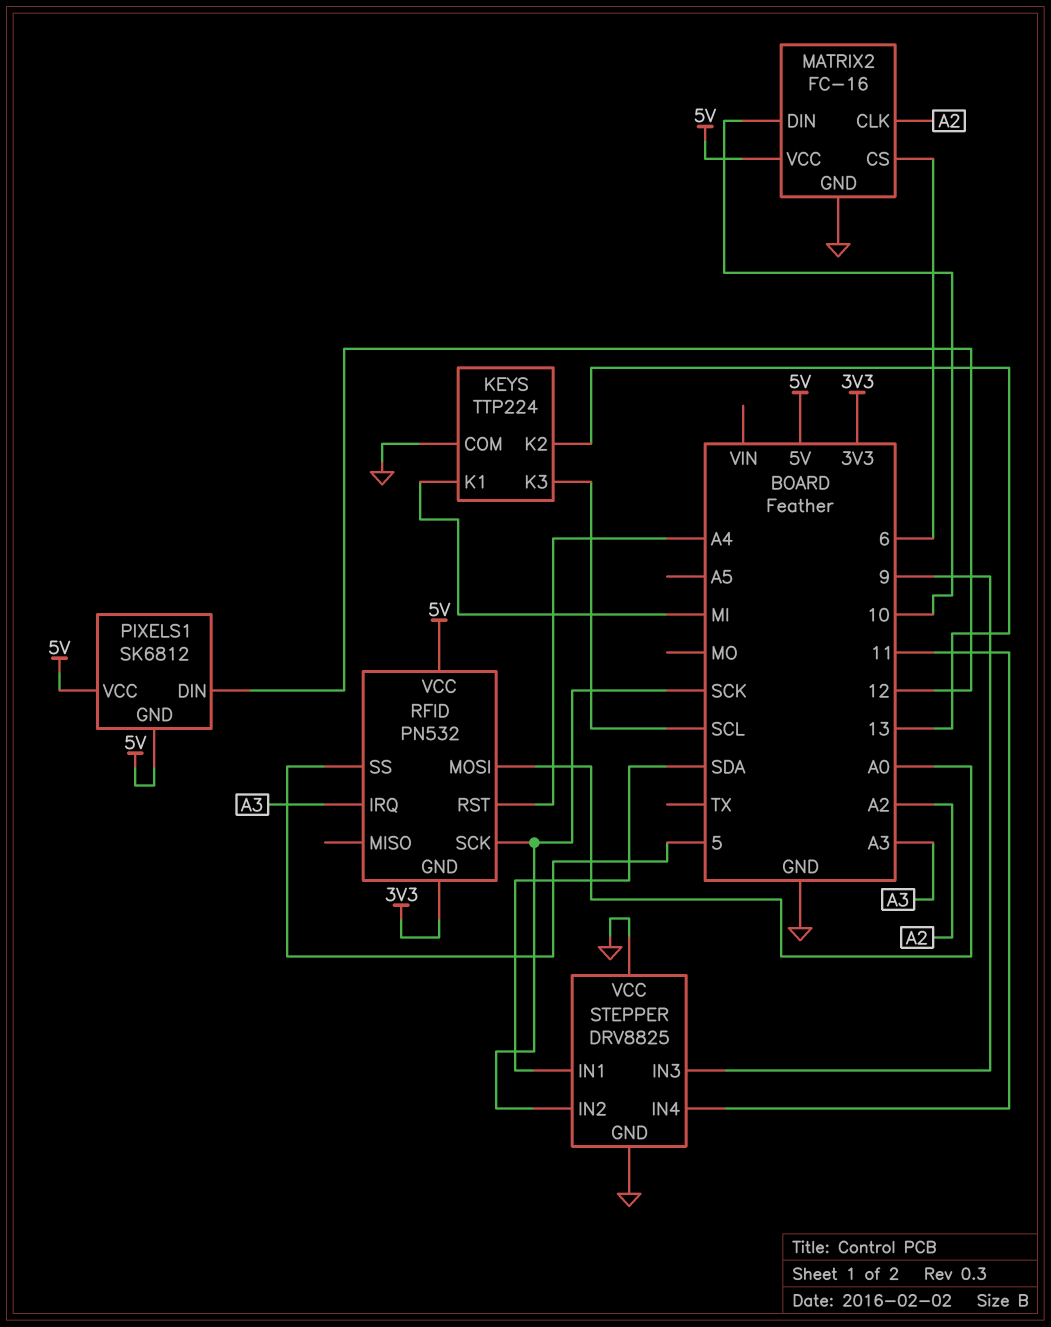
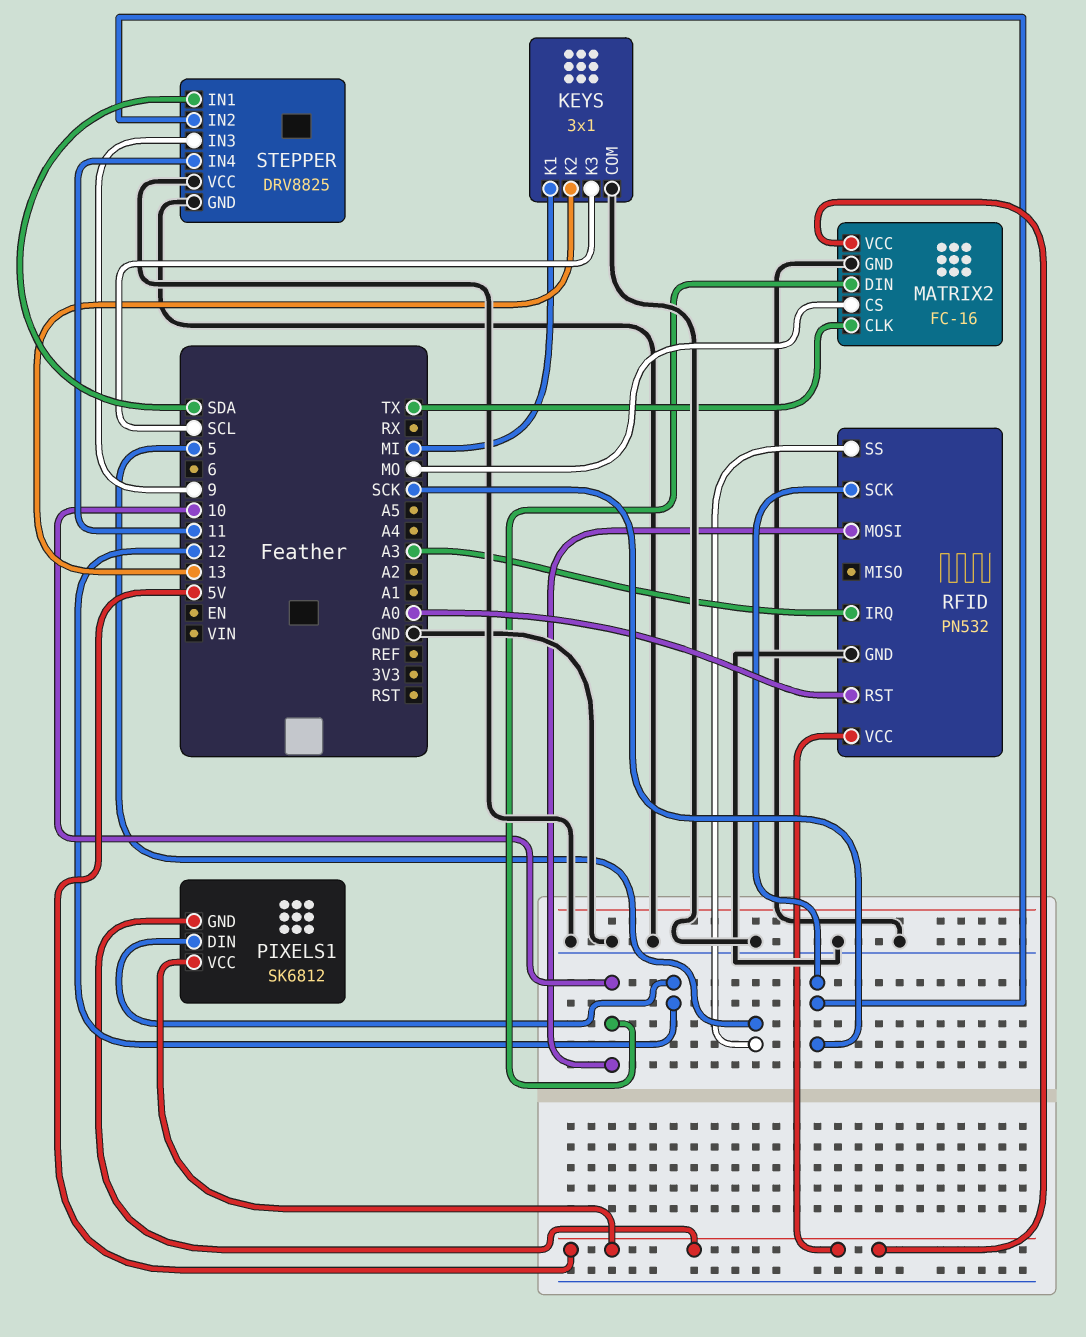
KEYS: TTP224 -> 3x1
MATRIX2 pin CLK: A2 -> TX
MATRIX2 pin CS: 6 -> MO
RFID pin GND: 3V3 -> GND
RFID pin MOSI: A0 -> 10
RFID pin RST: A4 -> A0

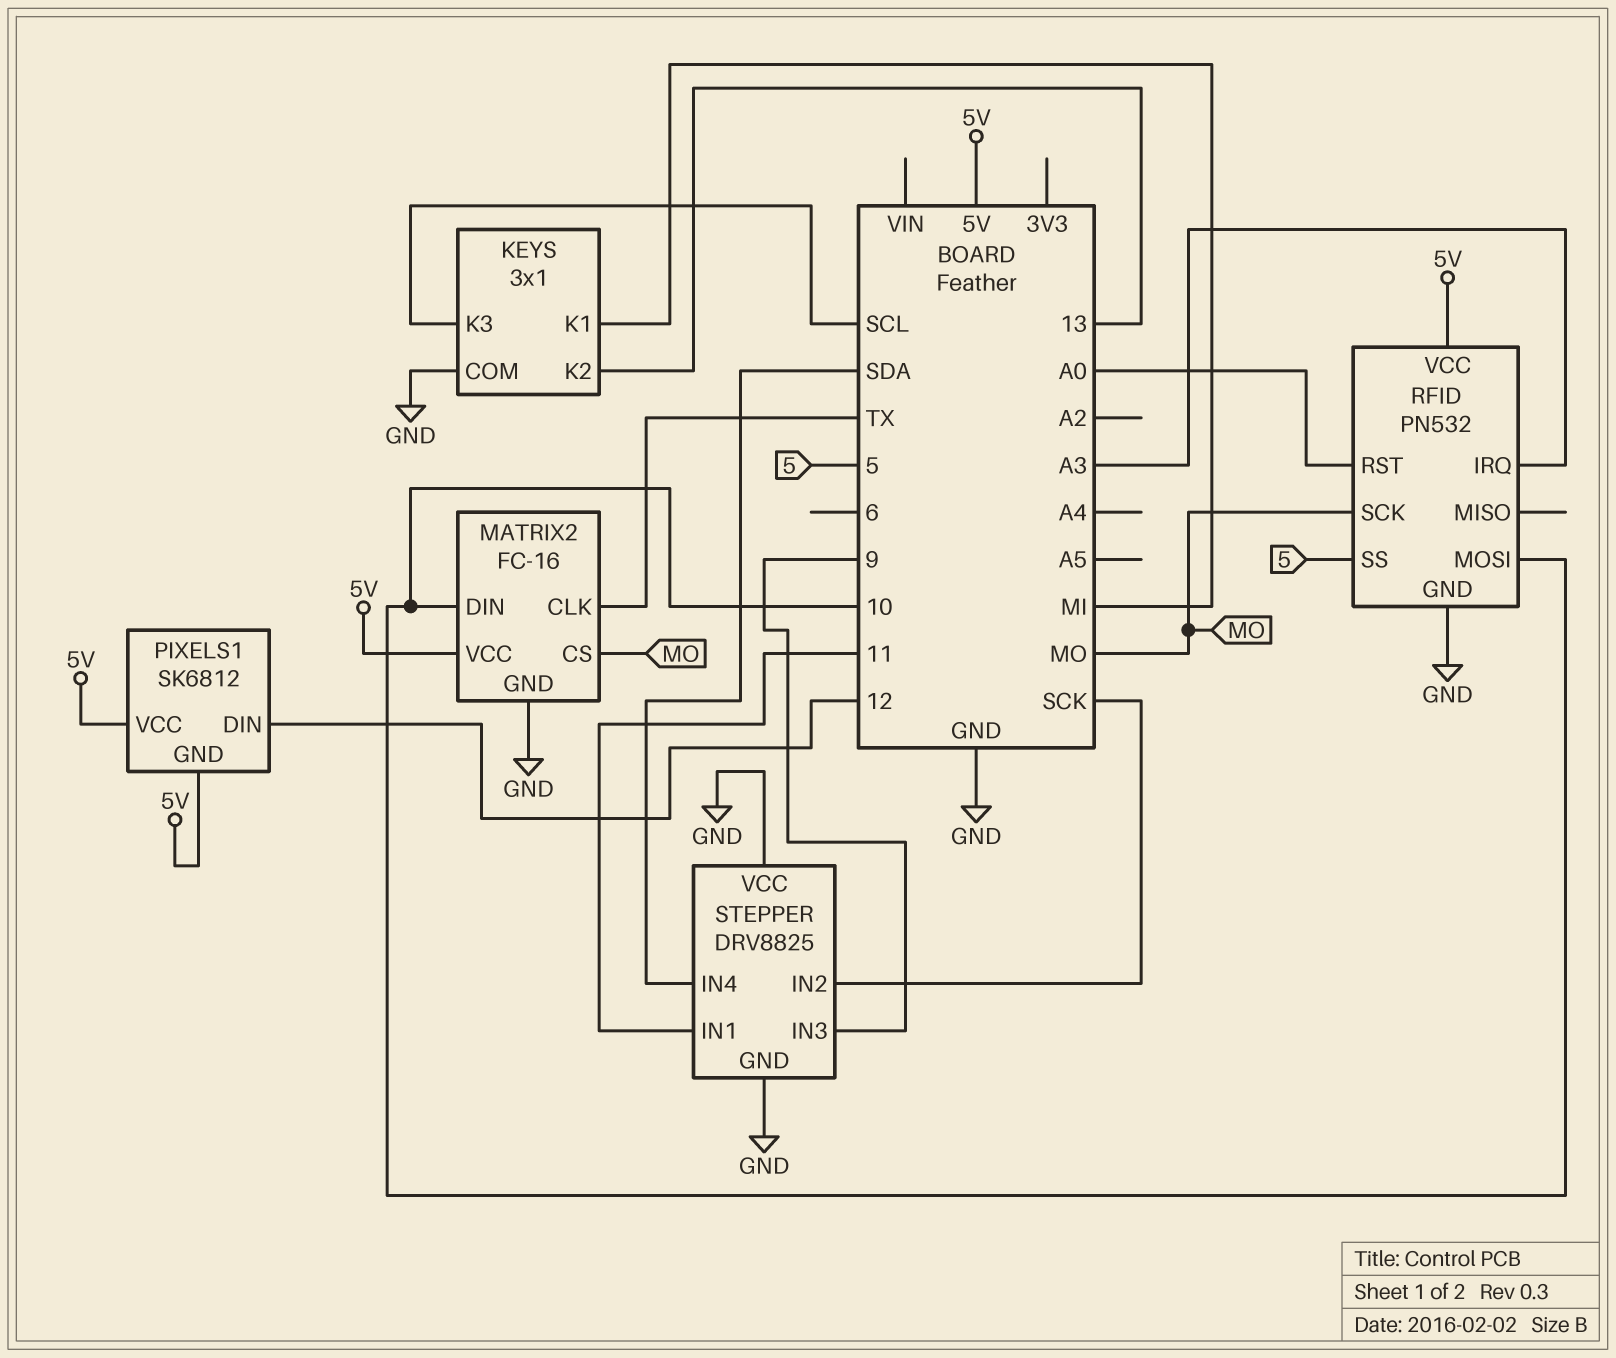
RFID pin SCK: SCK -> MO
STEPPER pin IN1: SDA -> 11
STEPPER pin IN4: 11 -> SDA

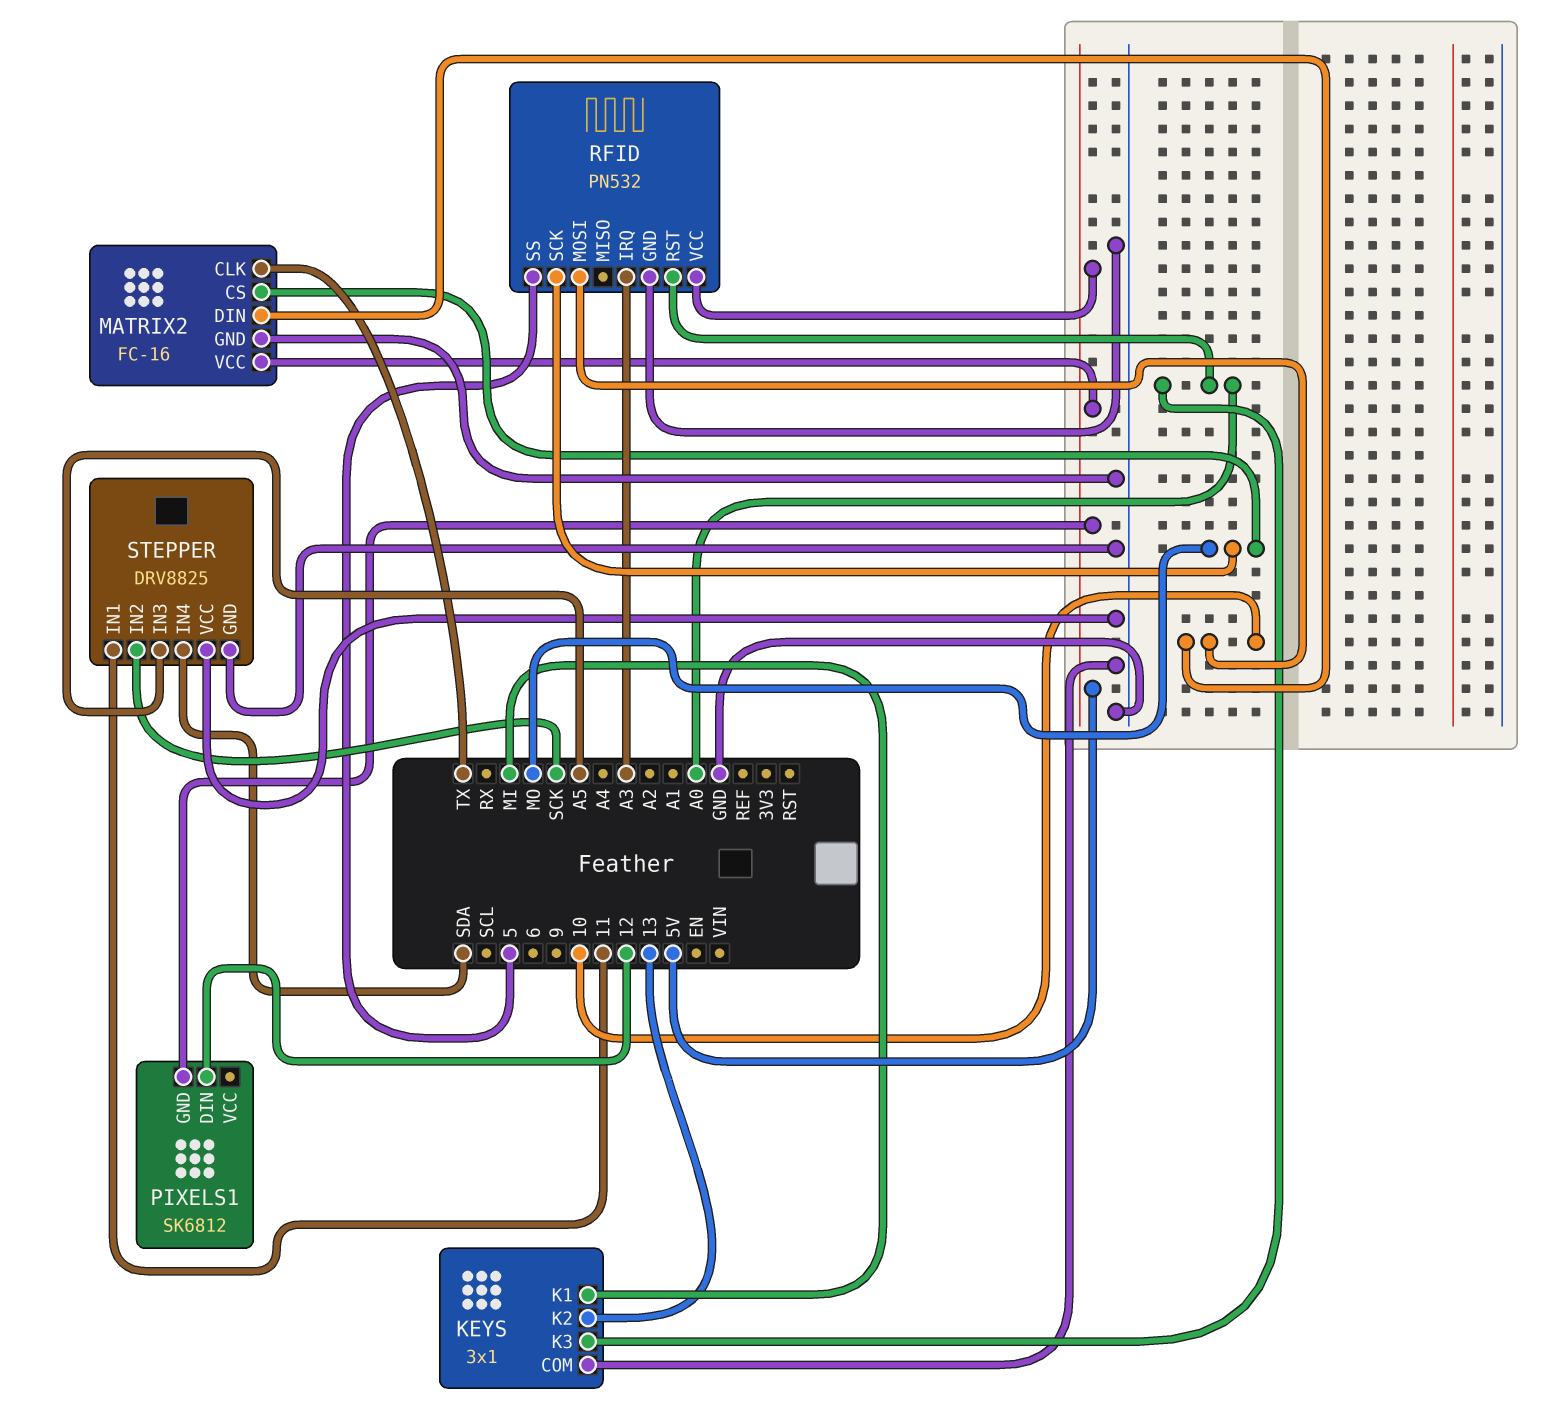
KEYS pin K3: SCL -> A0
PIXELS1 pin VCC: 5V -> none
STEPPER pin IN3: 9 -> A5

